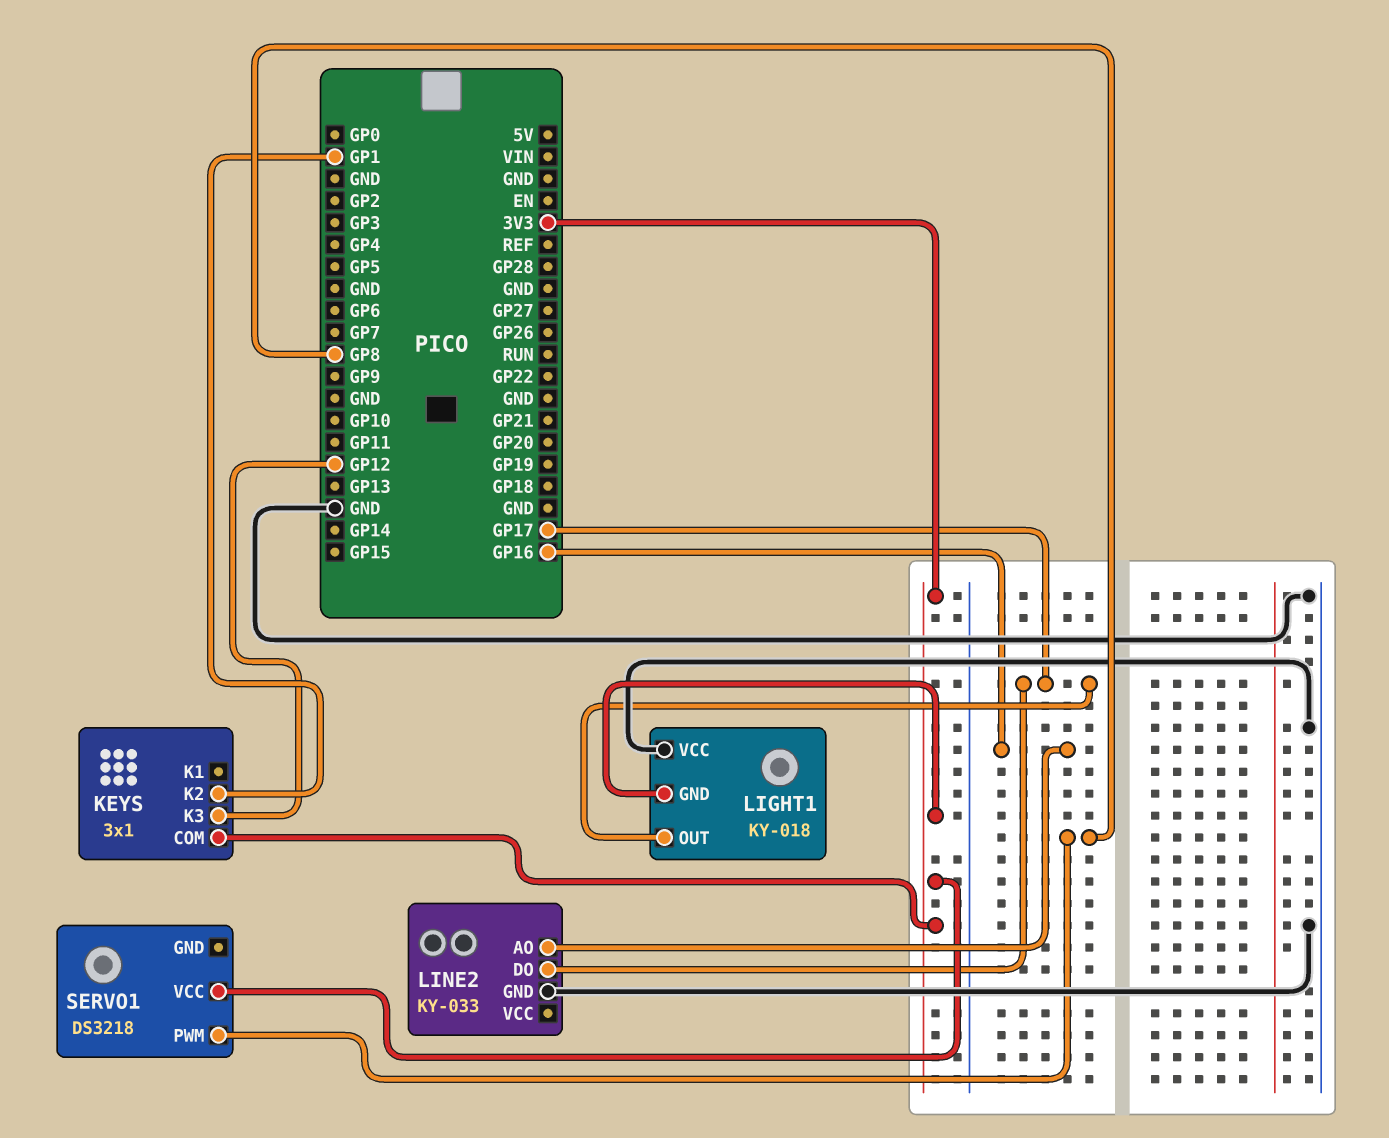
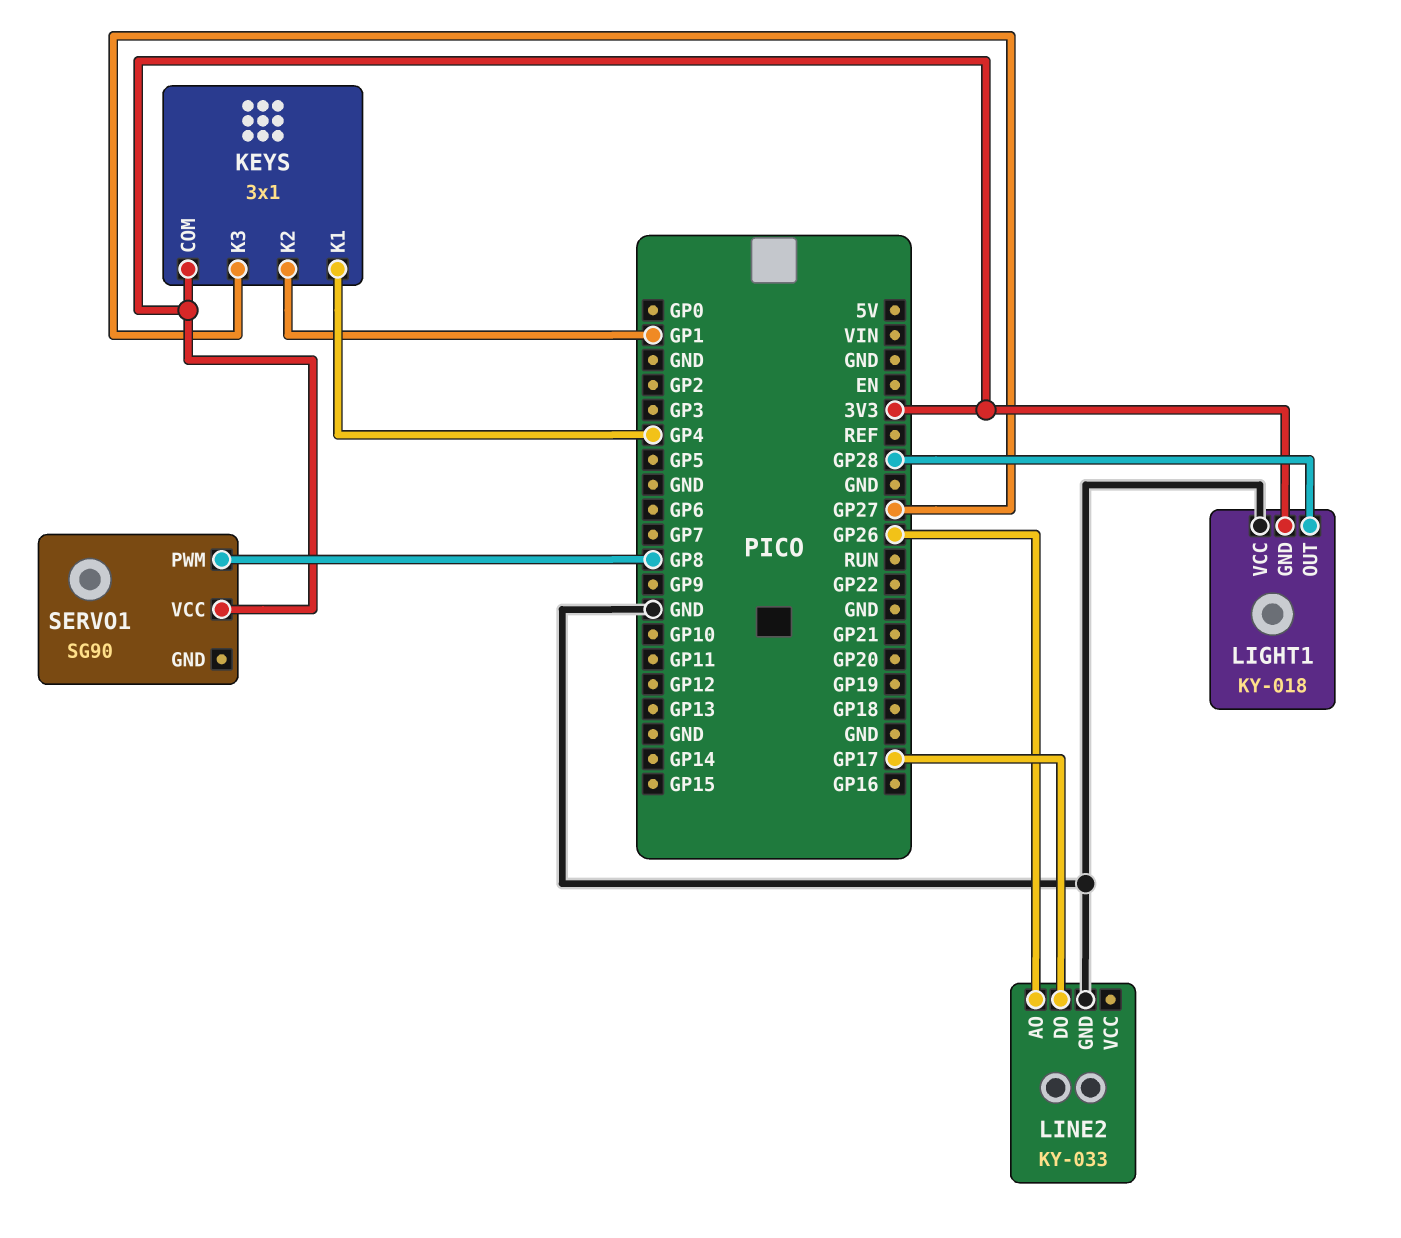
KEYS pin K1: none -> GP4
KEYS pin K3: GP12 -> GP27
LIGHT1 pin OUT: GP17 -> GP28
LINE2 pin AO: GP16 -> GP26
SERVO1: DS3218 -> SG90

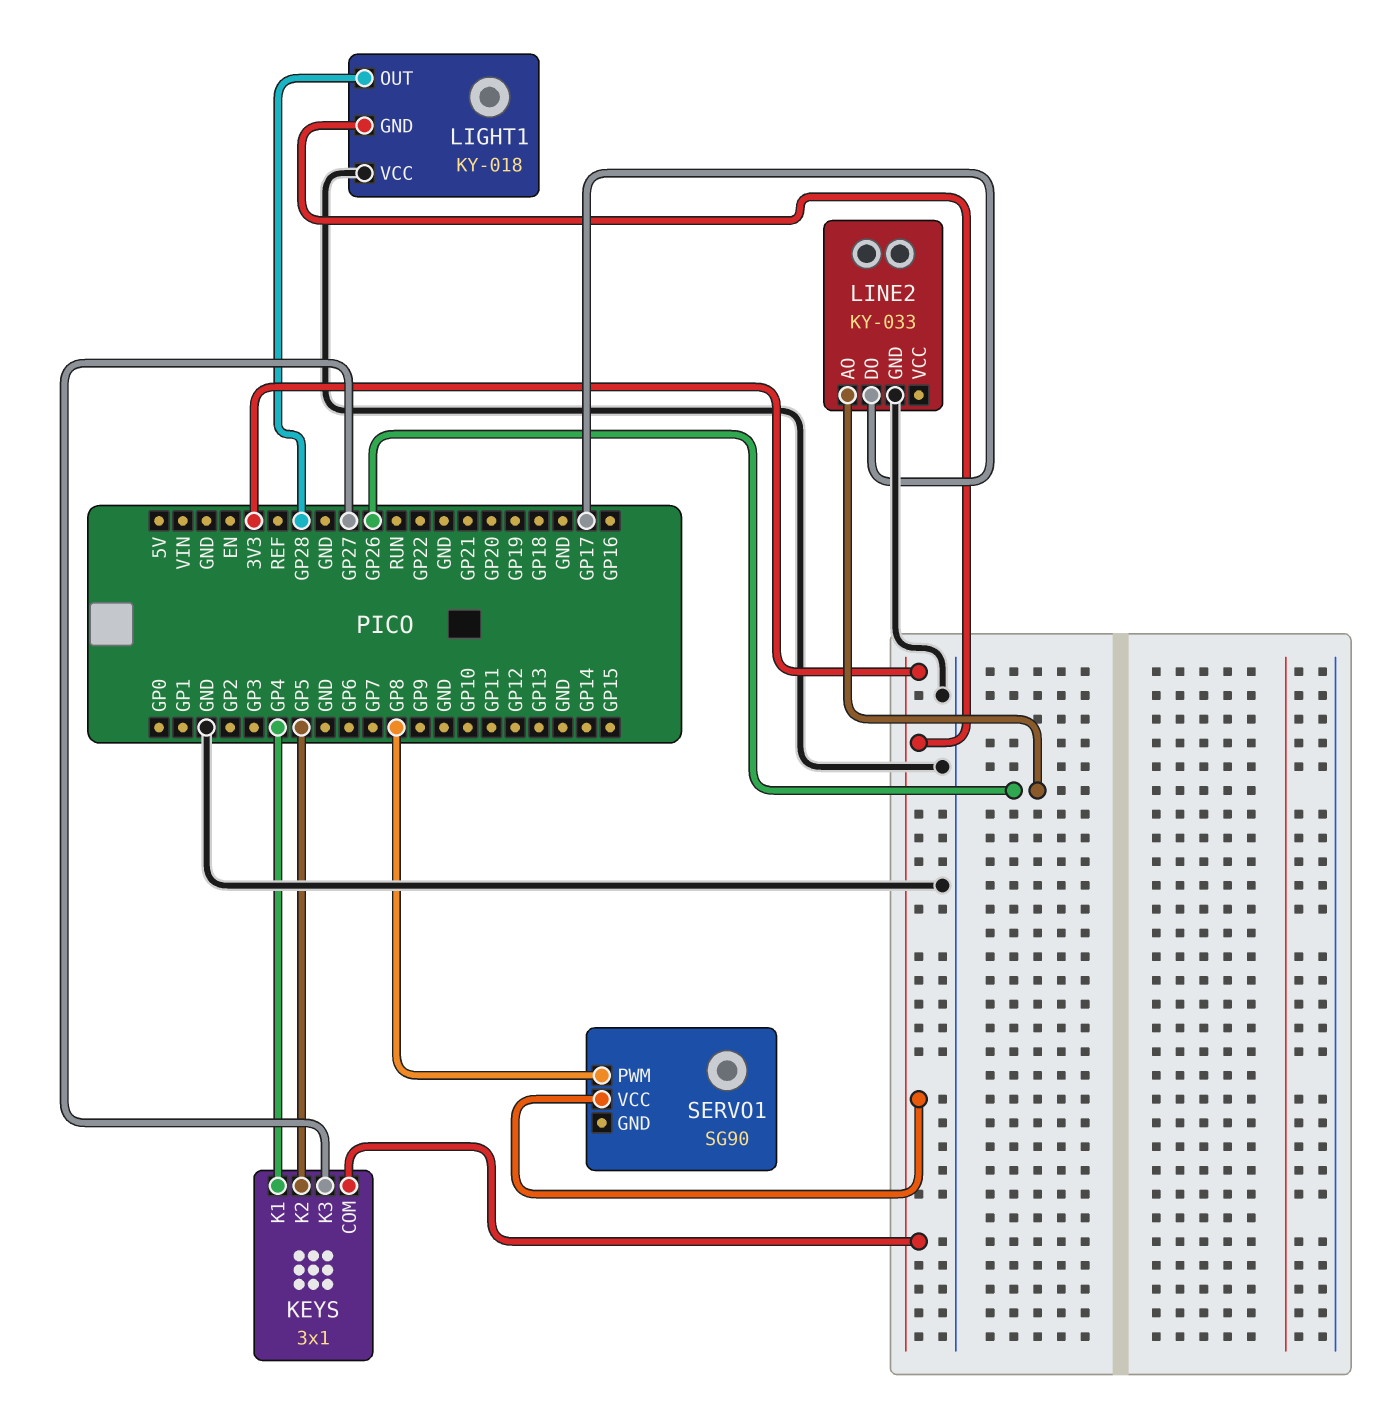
KEYS pin K2: GP1 -> GP5

